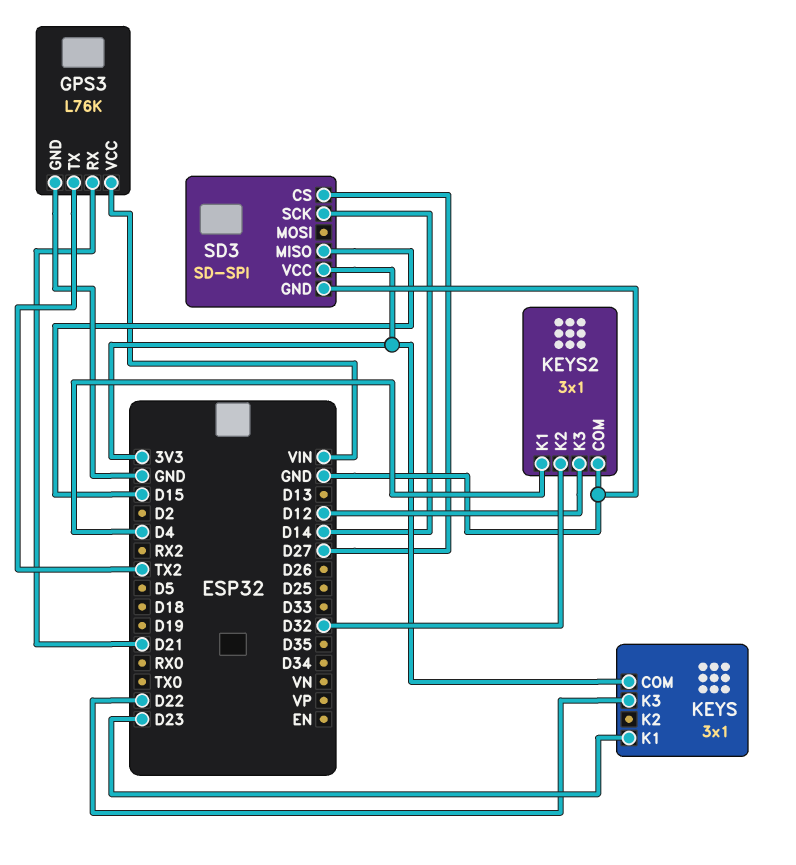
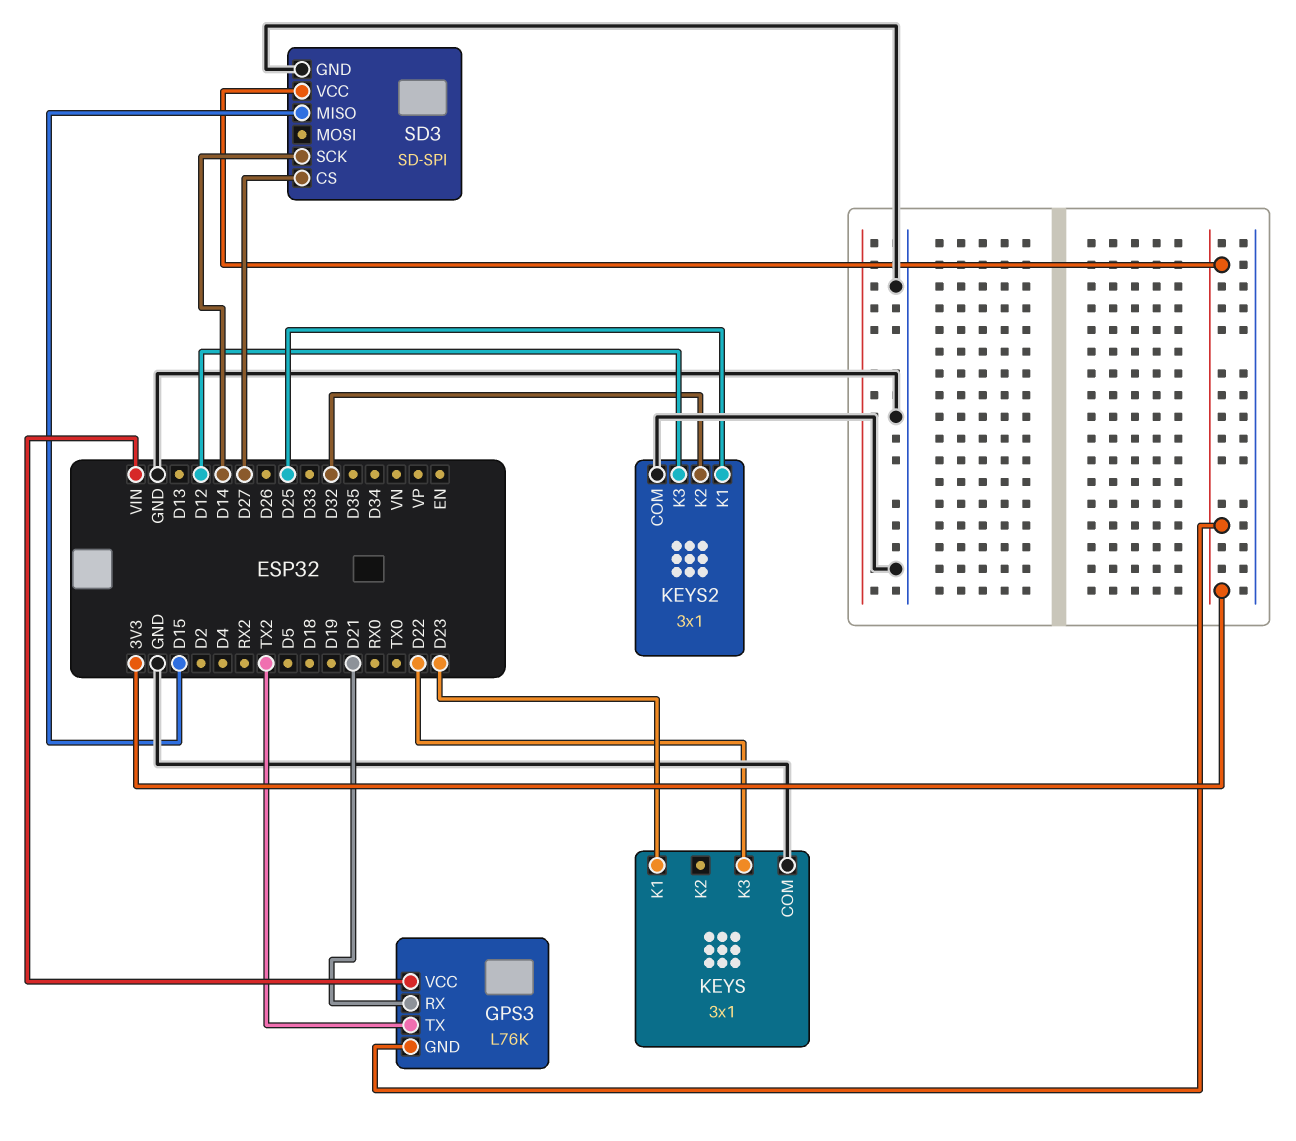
GPS3 pin GND: GND -> 3V3
KEYS pin COM: 3V3 -> GND
KEYS2 pin K1: D4 -> D25

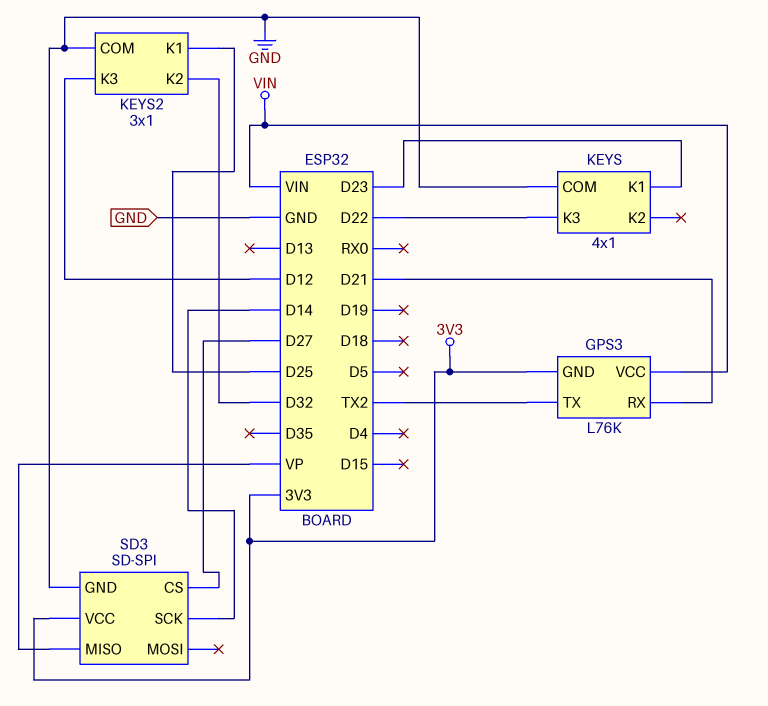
KEYS: 3x1 -> 4x1
SD3 pin MISO: D15 -> VP

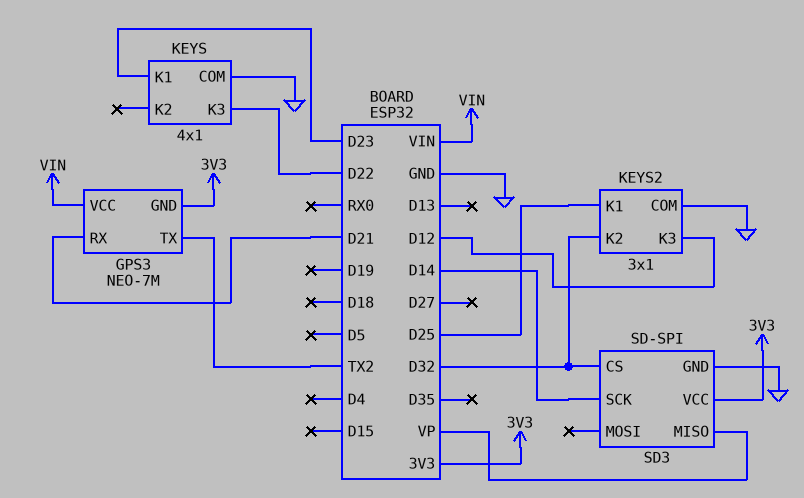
GPS3: L76K -> NEO-7M
SD3 pin CS: D27 -> D32

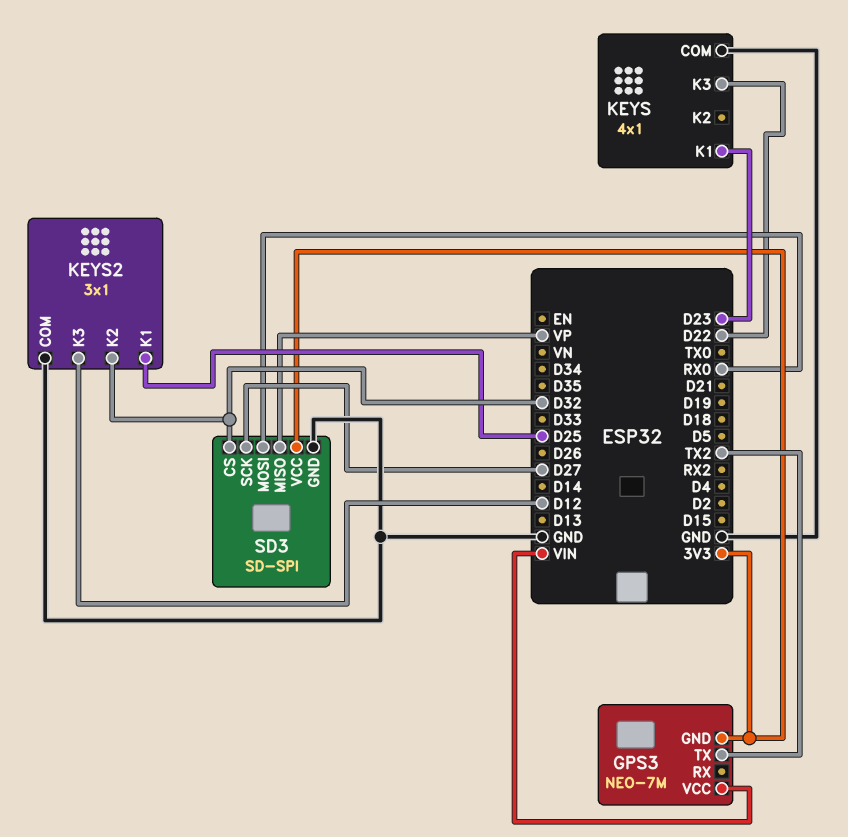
GPS3 pin RX: D21 -> none
SD3 pin MOSI: none -> RX0
SD3 pin SCK: D14 -> D27

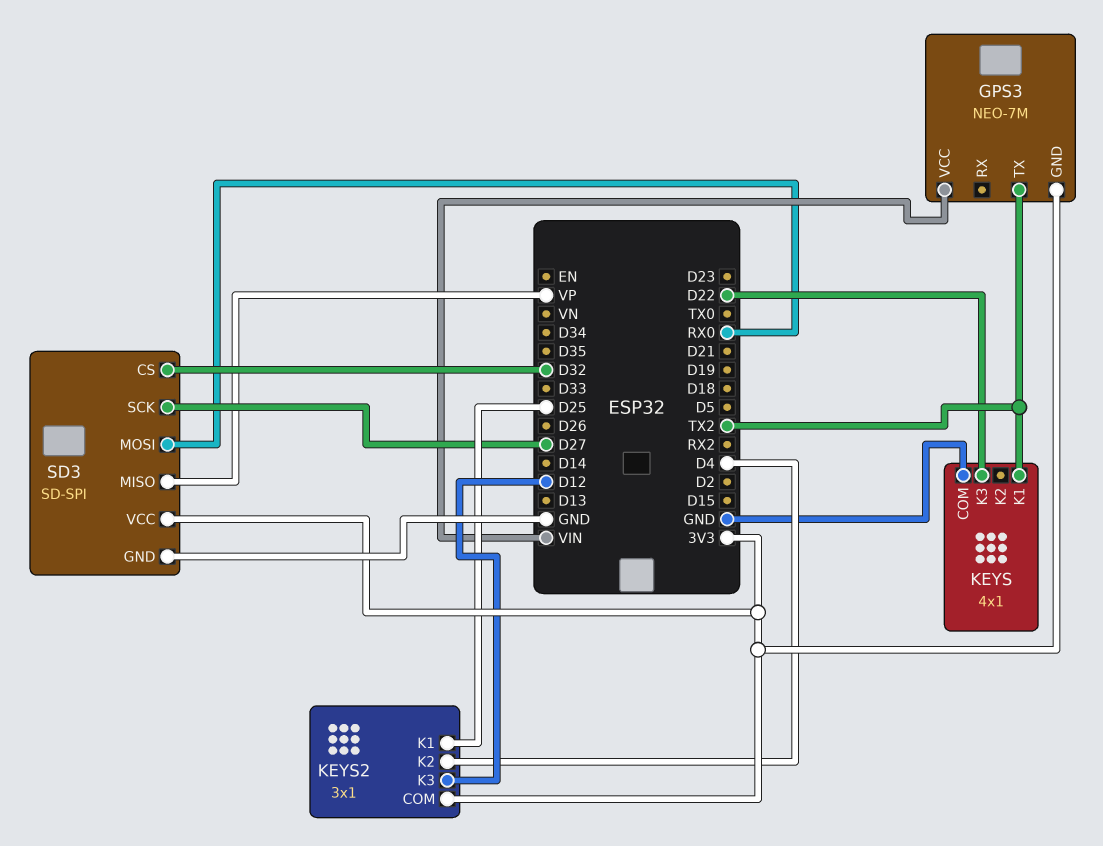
KEYS pin K1: D23 -> TX2
KEYS2 pin COM: GND -> 3V3
KEYS2 pin K2: D32 -> D4

